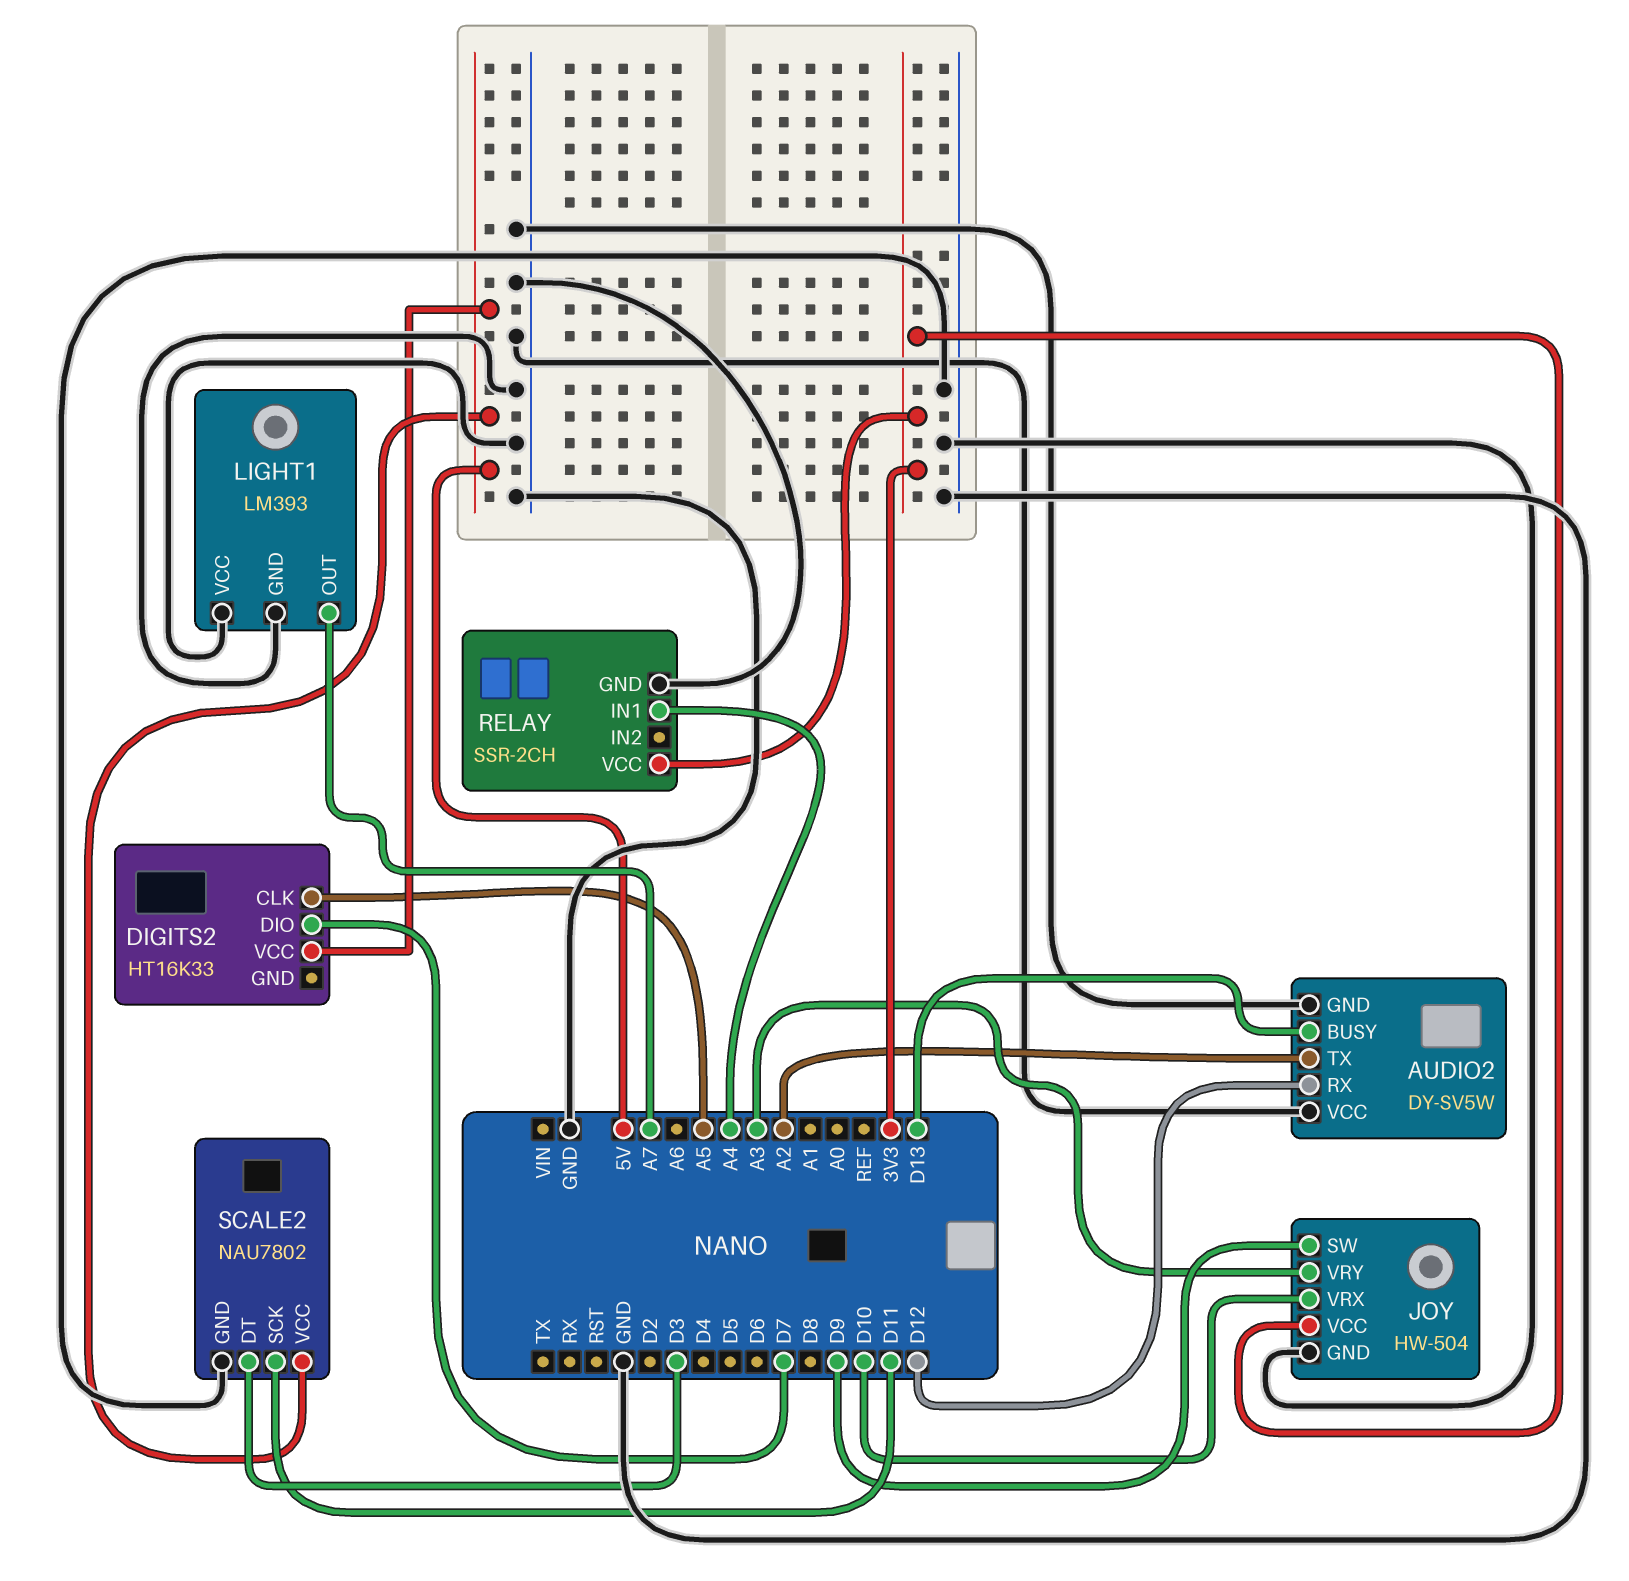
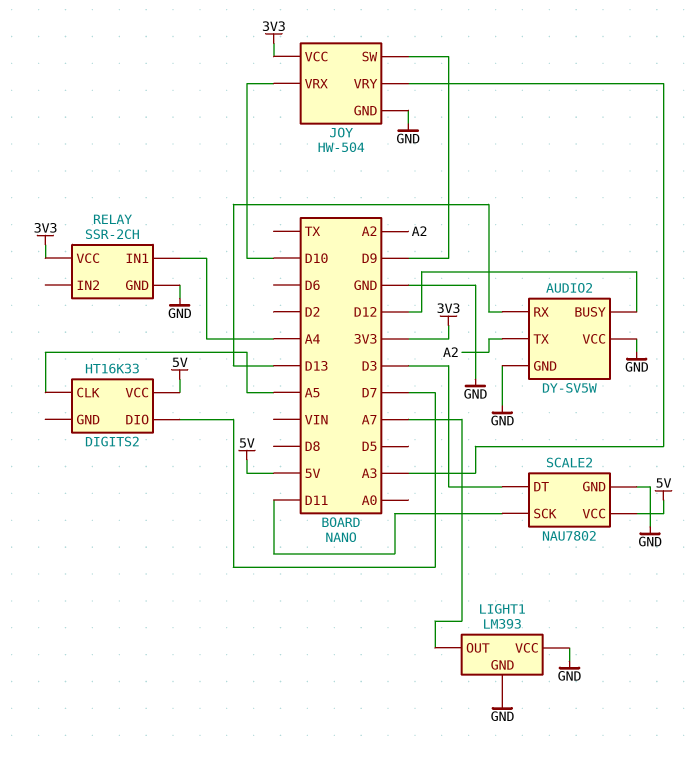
AUDIO2 pin BUSY: D13 -> D12
AUDIO2 pin RX: D12 -> D13

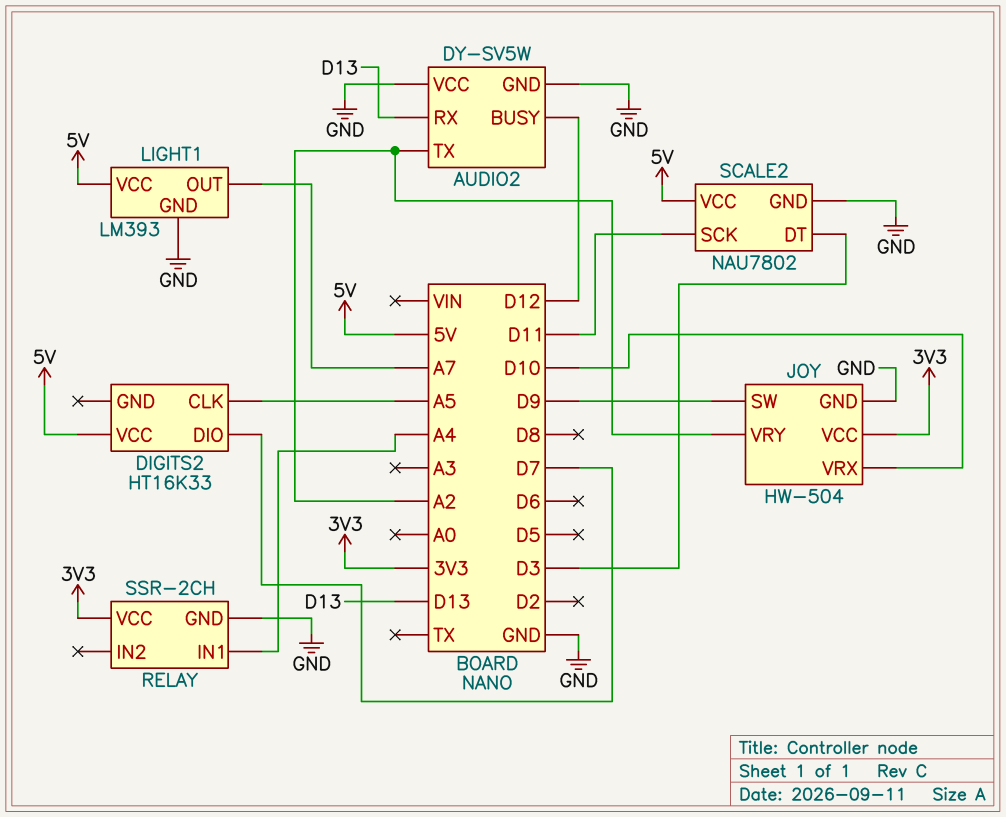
JOY pin VRY: A3 -> A2
LIGHT1 pin VCC: GND -> 5V

